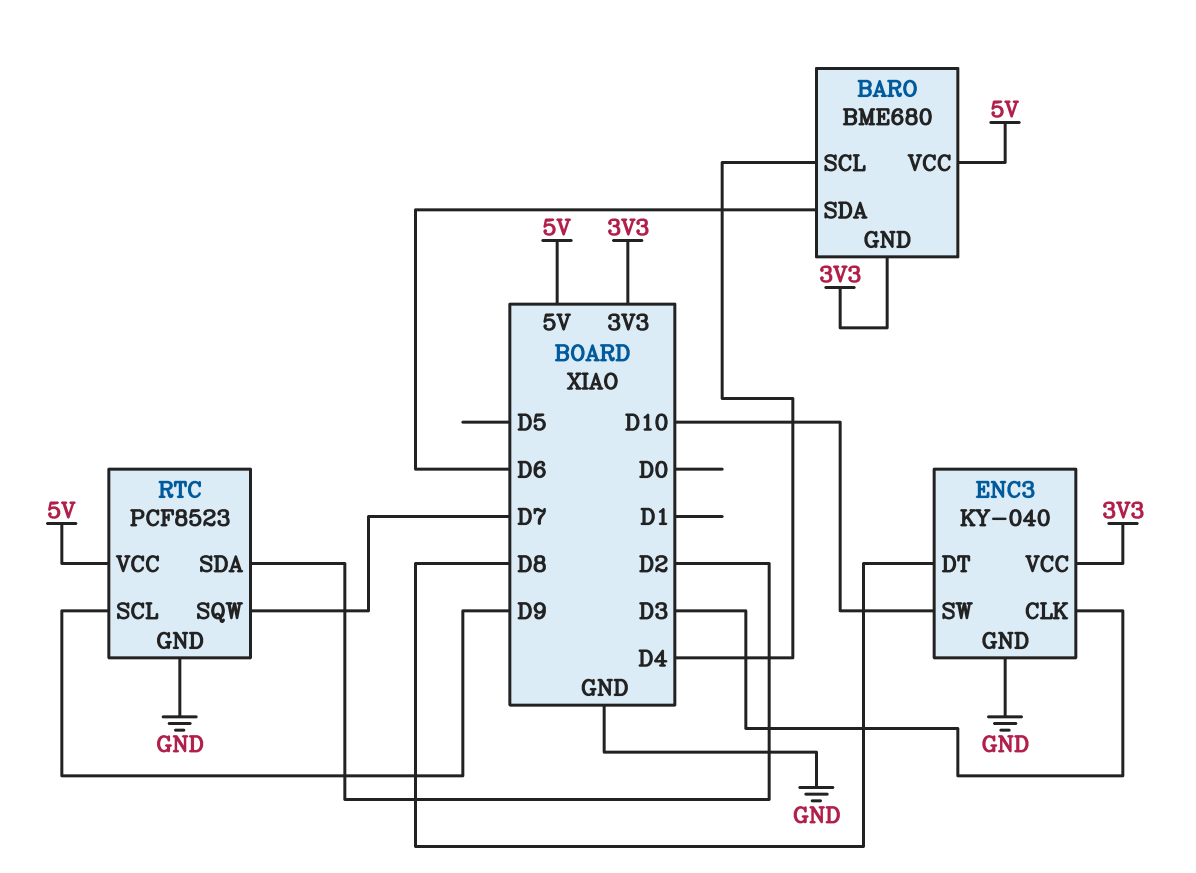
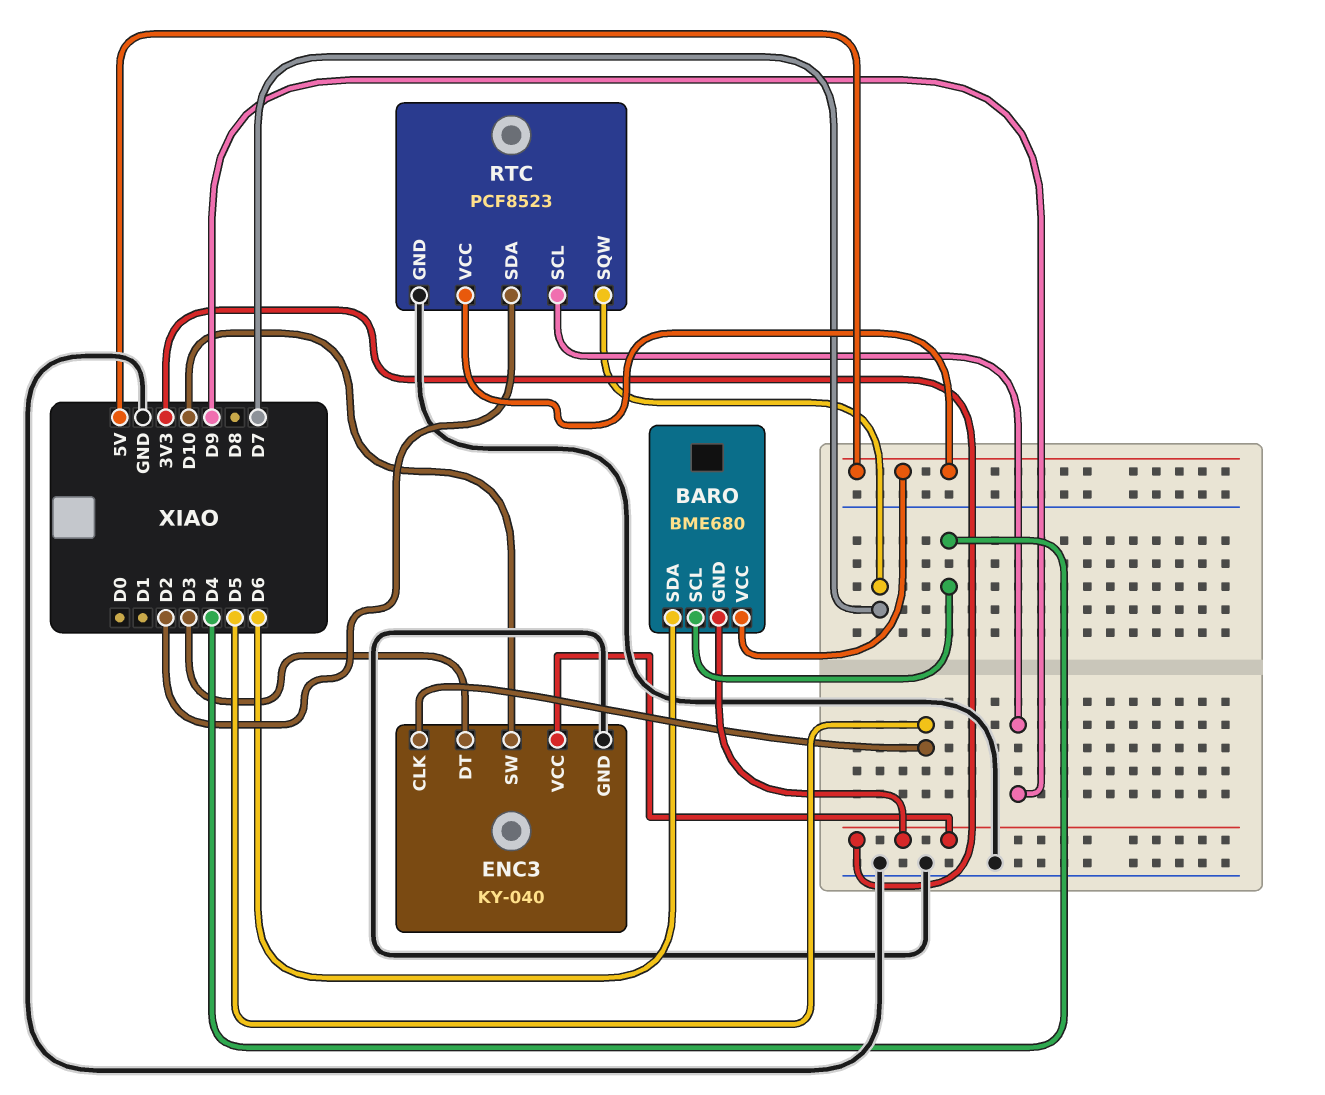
ENC3 pin CLK: D3 -> D5
ENC3 pin DT: D8 -> D3

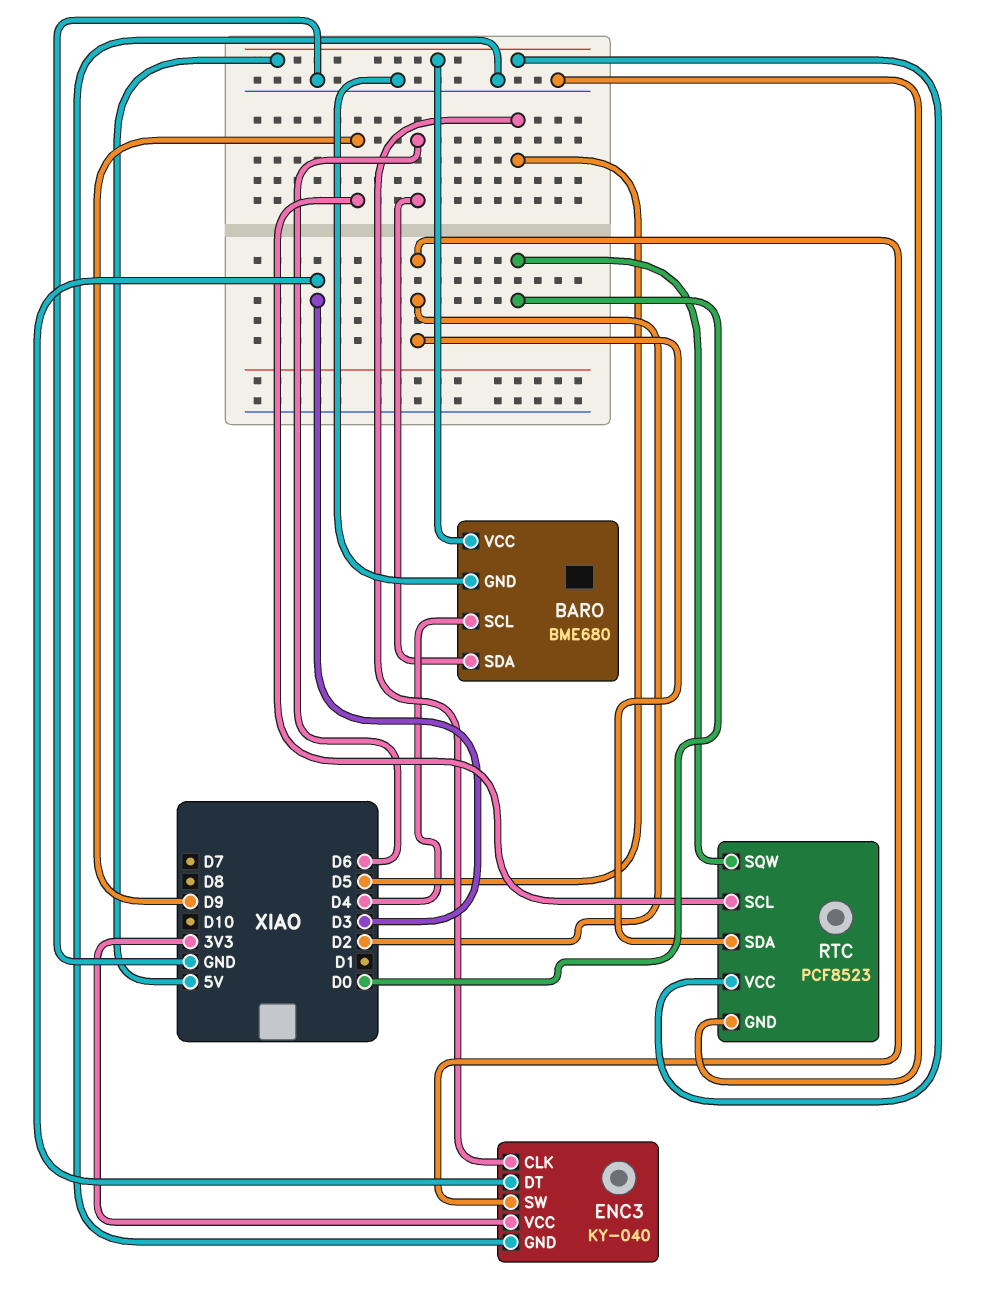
BARO pin GND: 3V3 -> GND
ENC3 pin SW: D10 -> D2
RTC pin SQW: D7 -> D0

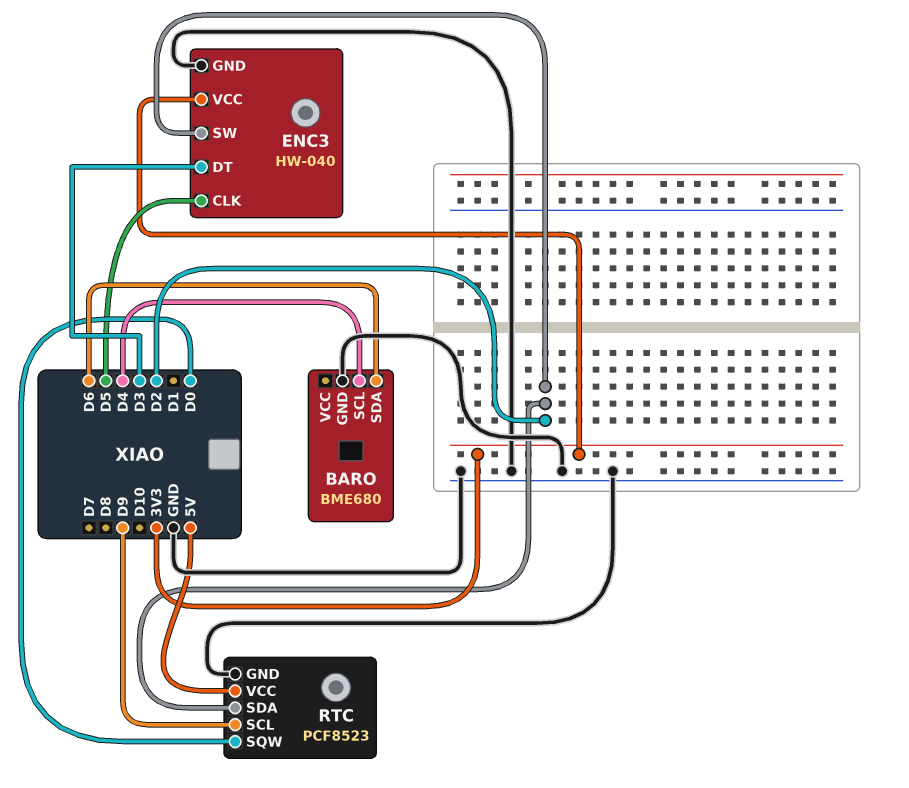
BARO pin VCC: 5V -> none
ENC3: KY-040 -> HW-040

